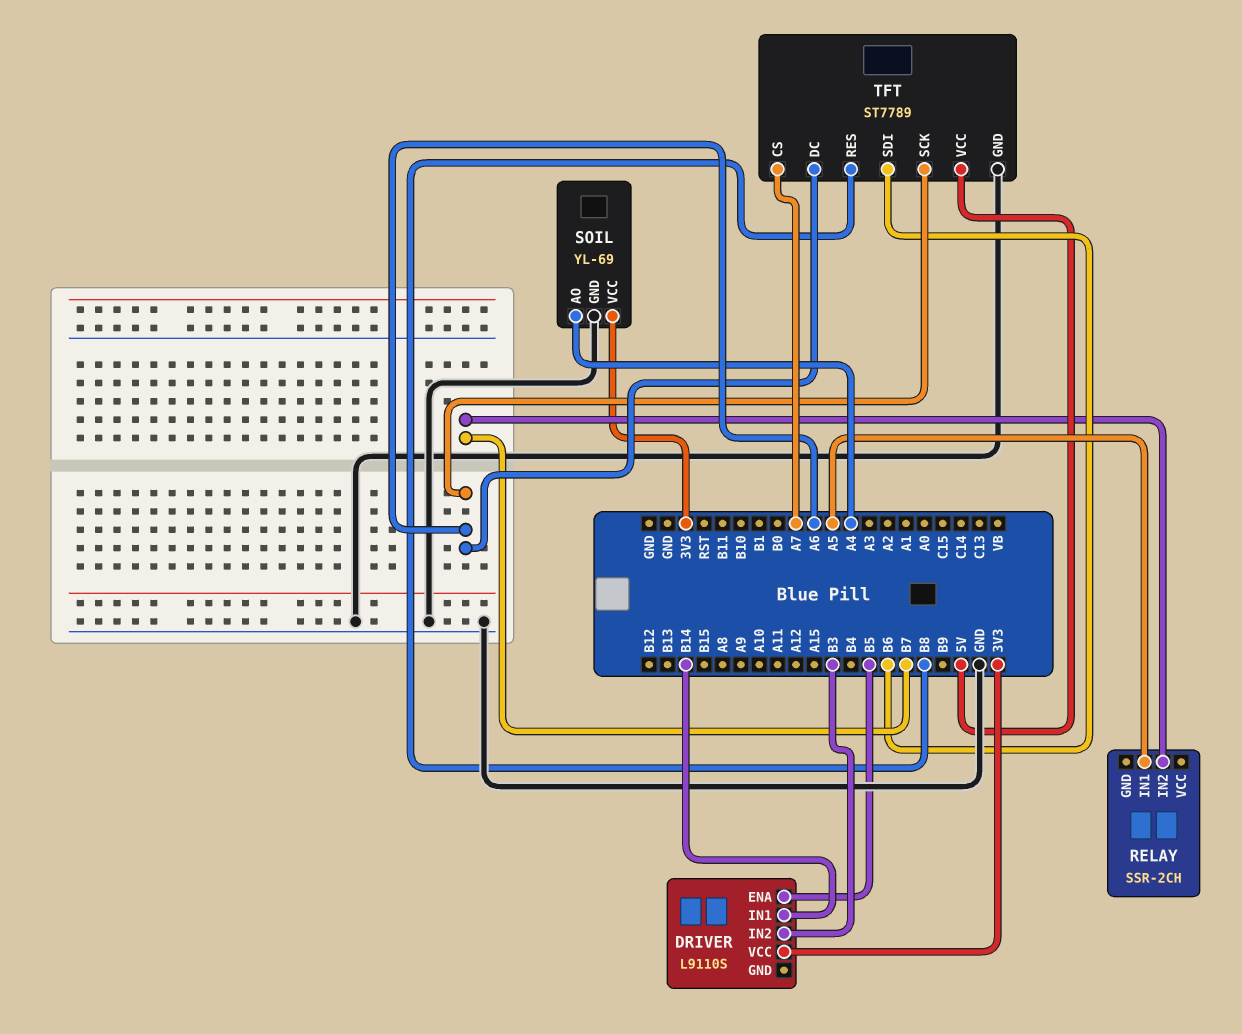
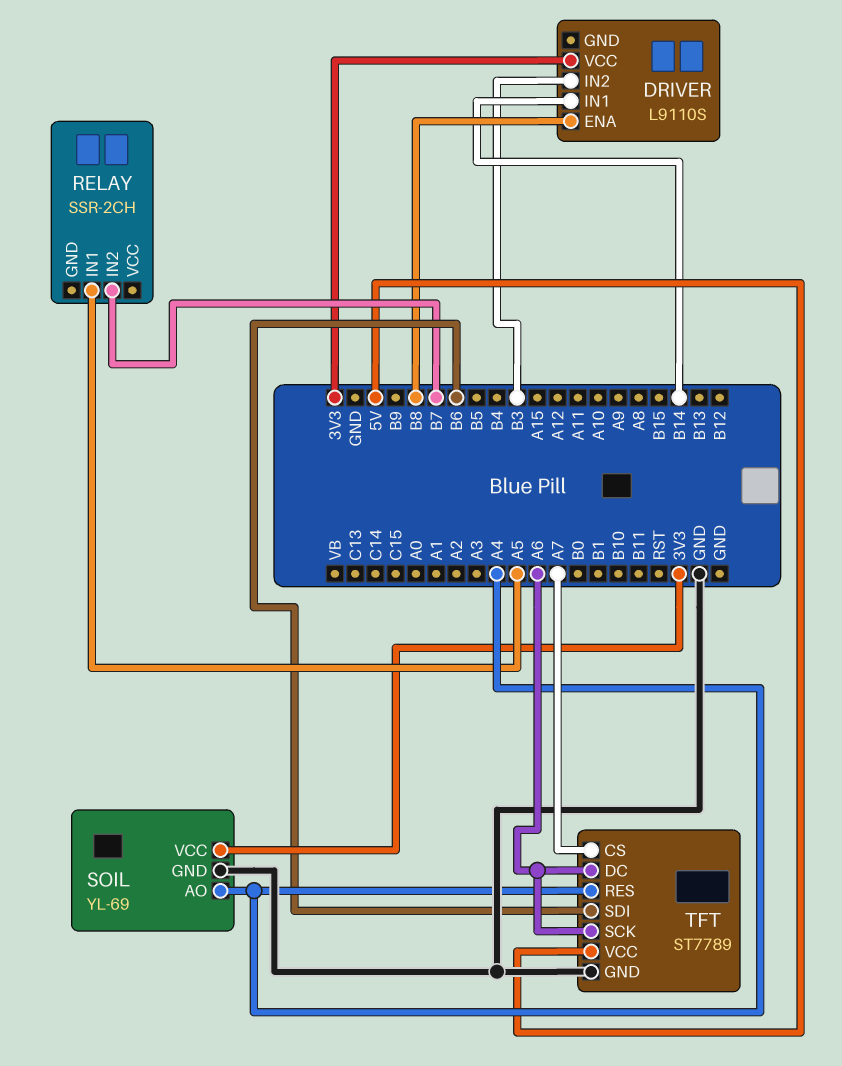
DRIVER pin ENA: B5 -> B8
TFT pin RES: B8 -> A4

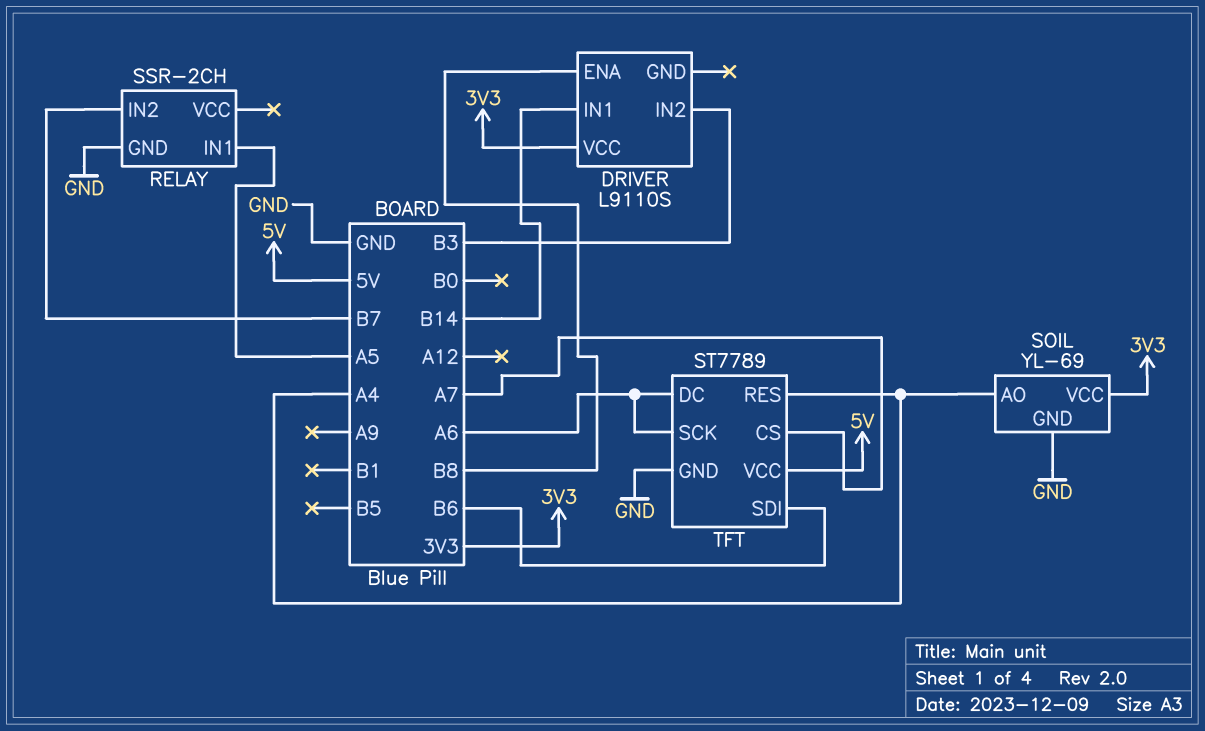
RELAY pin GND: none -> GND

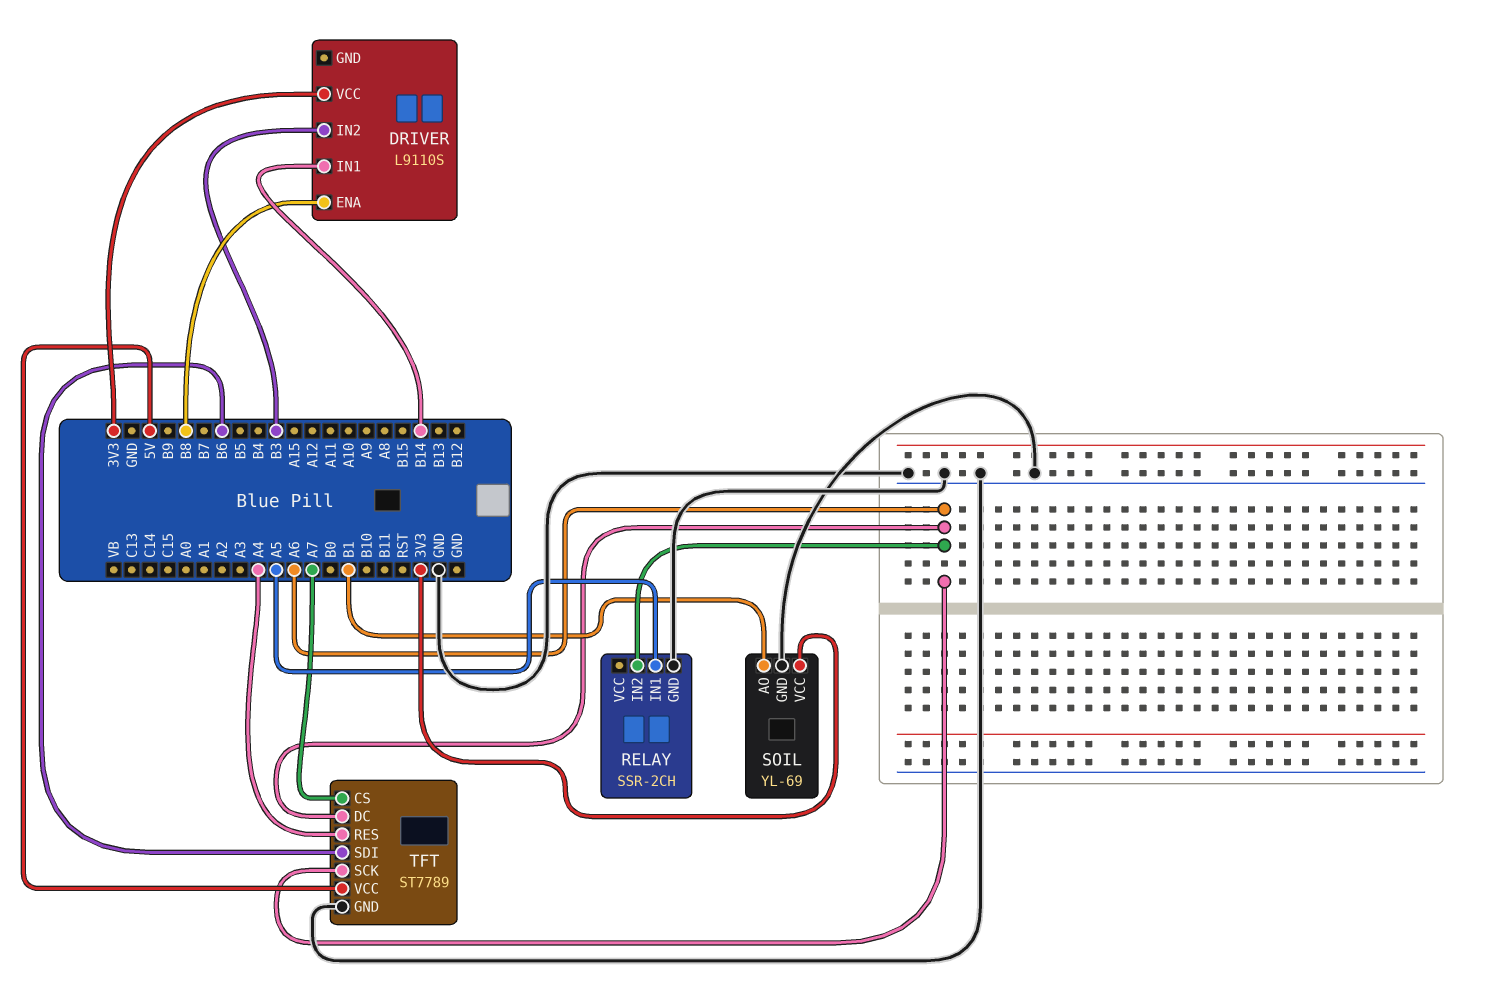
RELAY pin IN2: B7 -> A6
SOIL pin AO: A4 -> B1

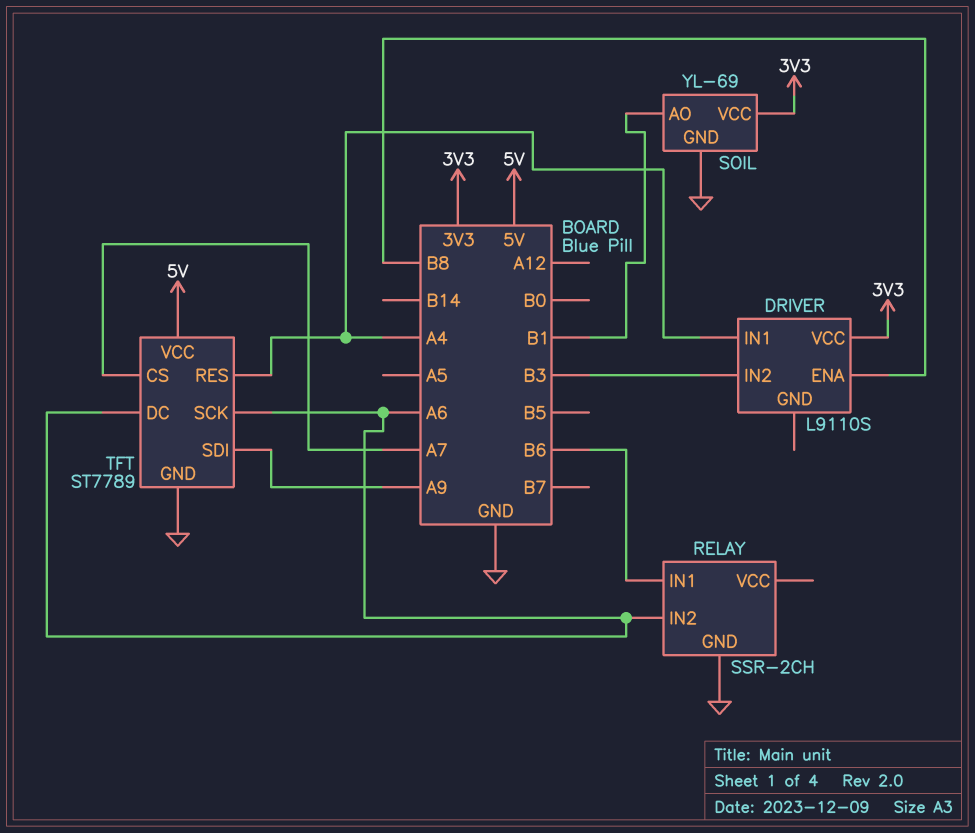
DRIVER pin IN1: B14 -> A4
RELAY pin IN1: A5 -> B6
TFT pin SDI: B6 -> A9

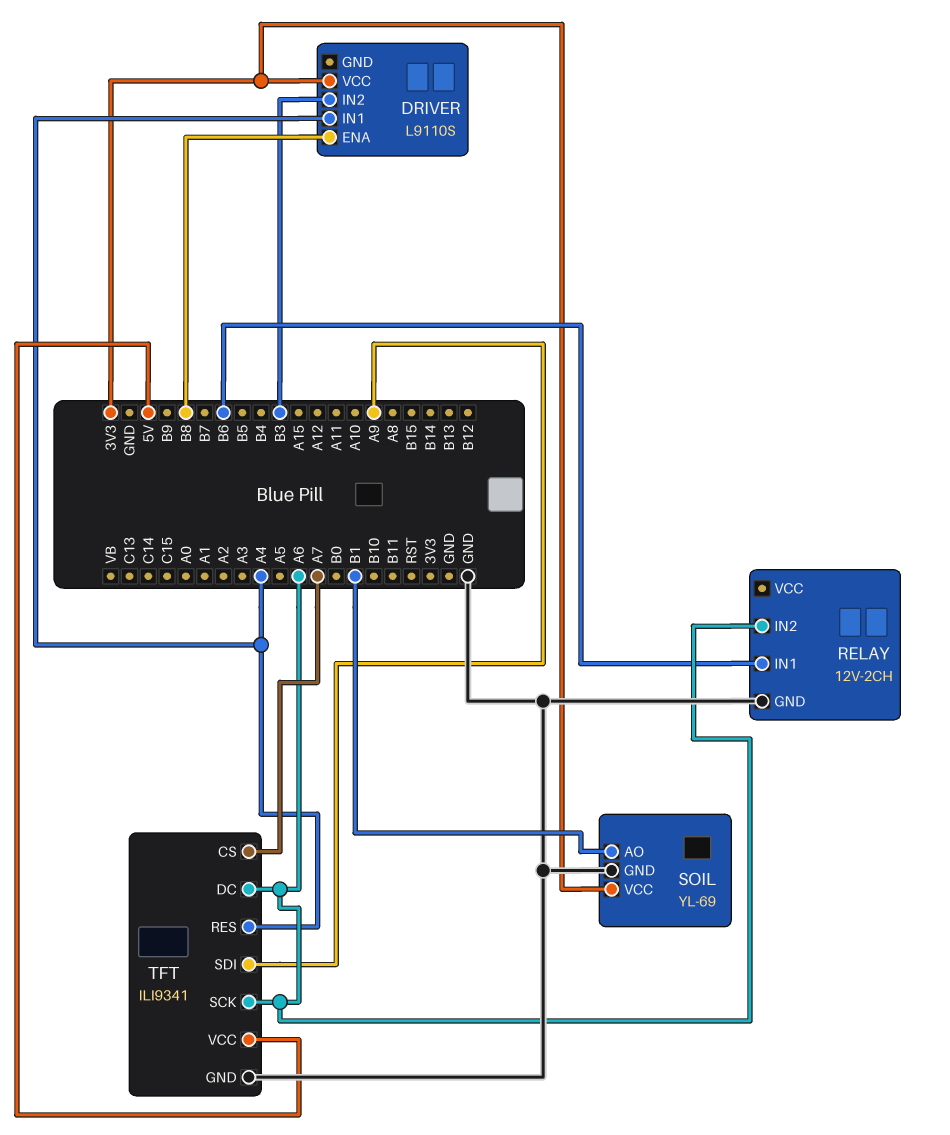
RELAY: SSR-2CH -> 12V-2CH
TFT: ST7789 -> ILI9341

